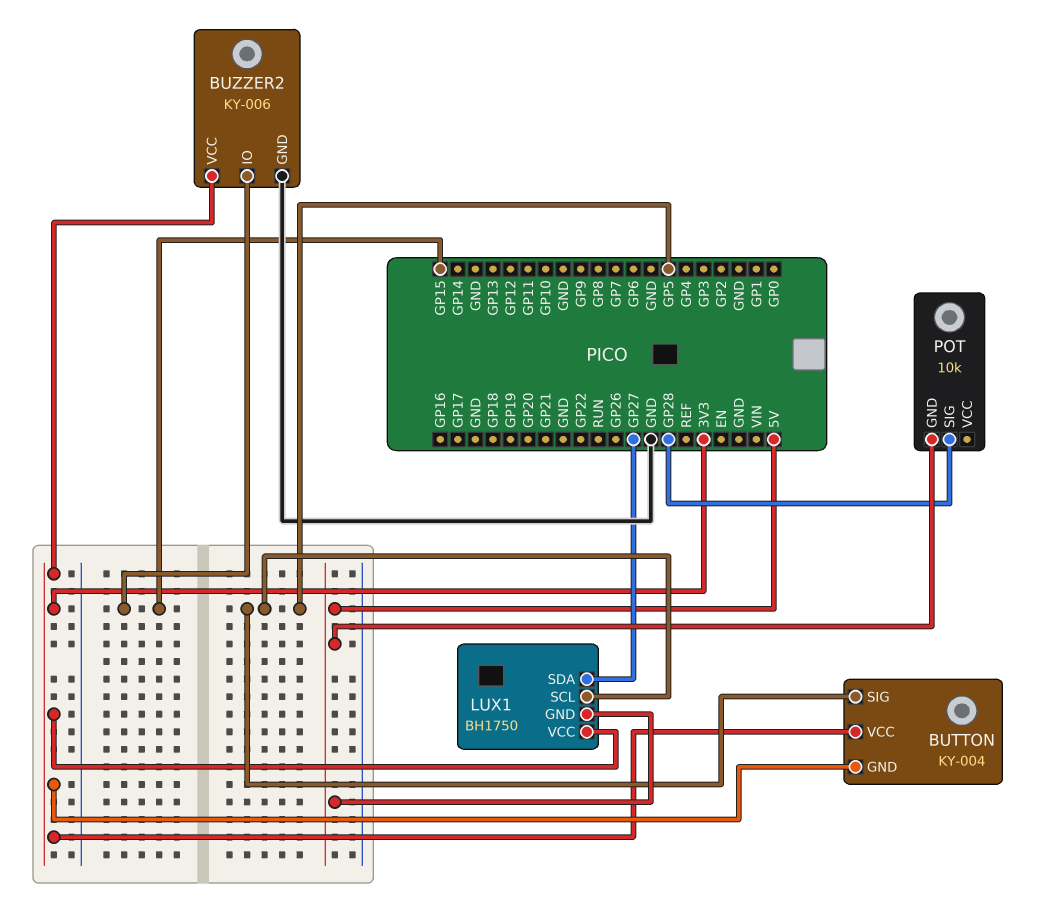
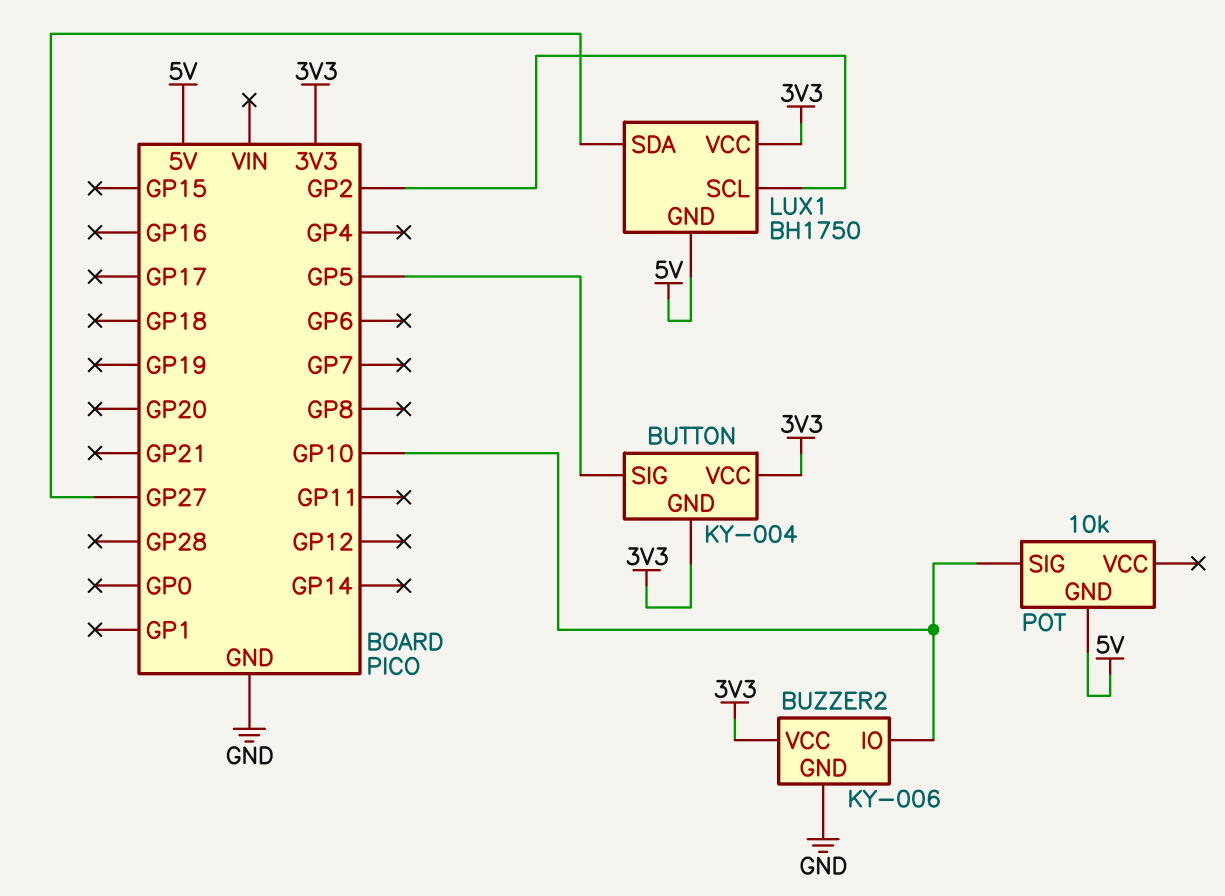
BUZZER2 pin IO: GP15 -> GP10
LUX1 pin SCL: GP5 -> GP2
POT pin SIG: GP28 -> GP10

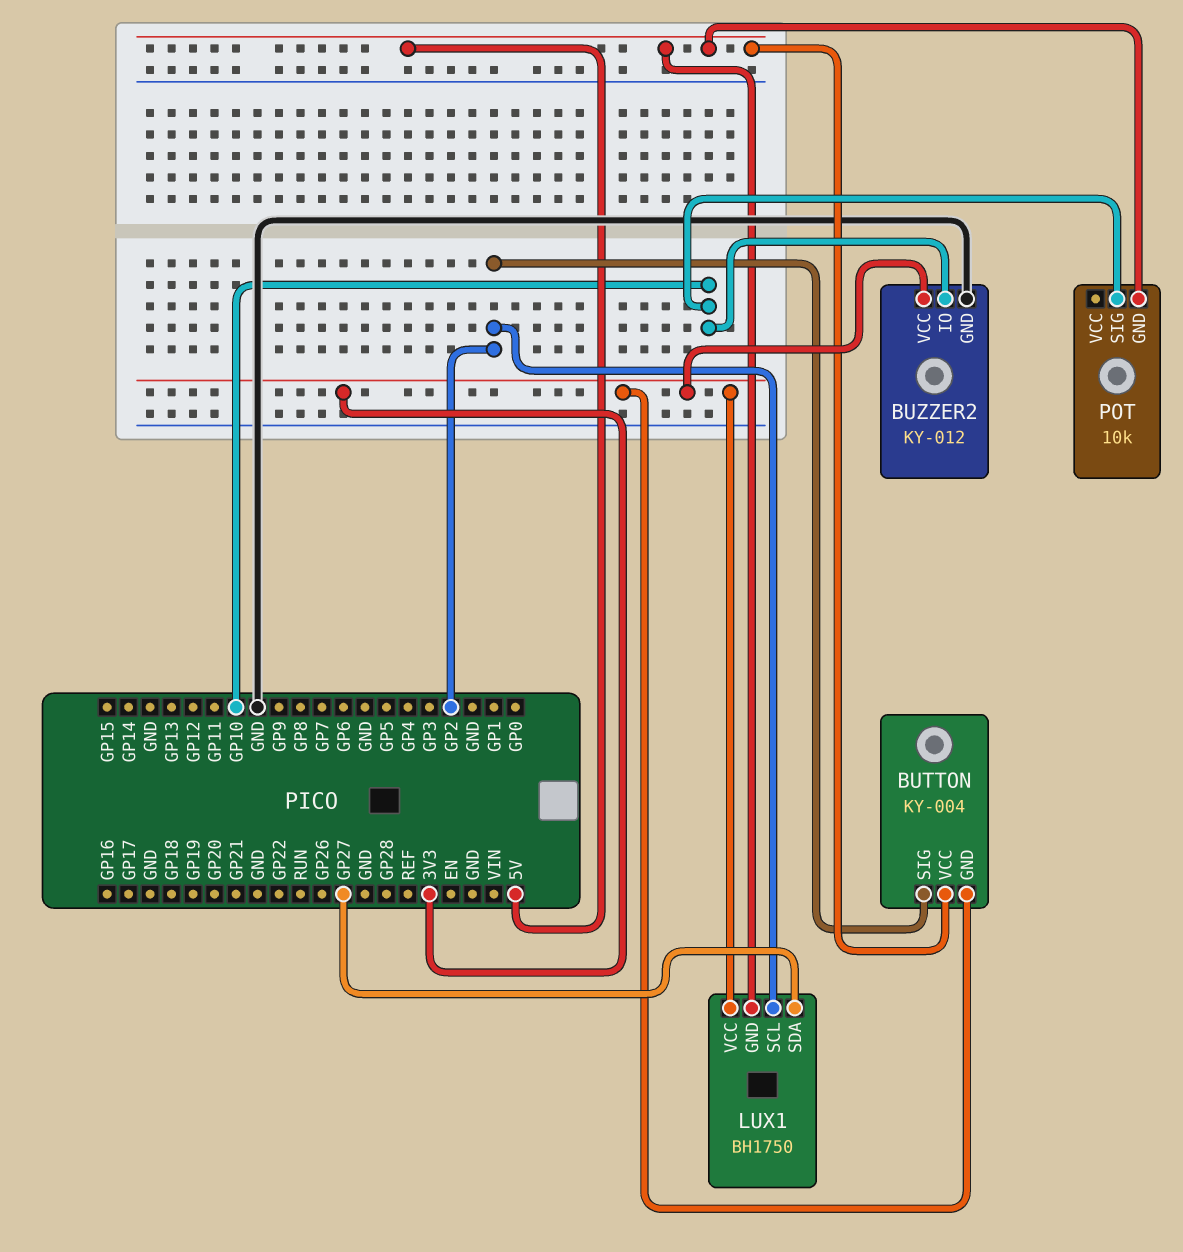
BUTTON pin SIG: GP5 -> GP2
BUTTON pin VCC: 3V3 -> 5V
BUZZER2: KY-006 -> KY-012

